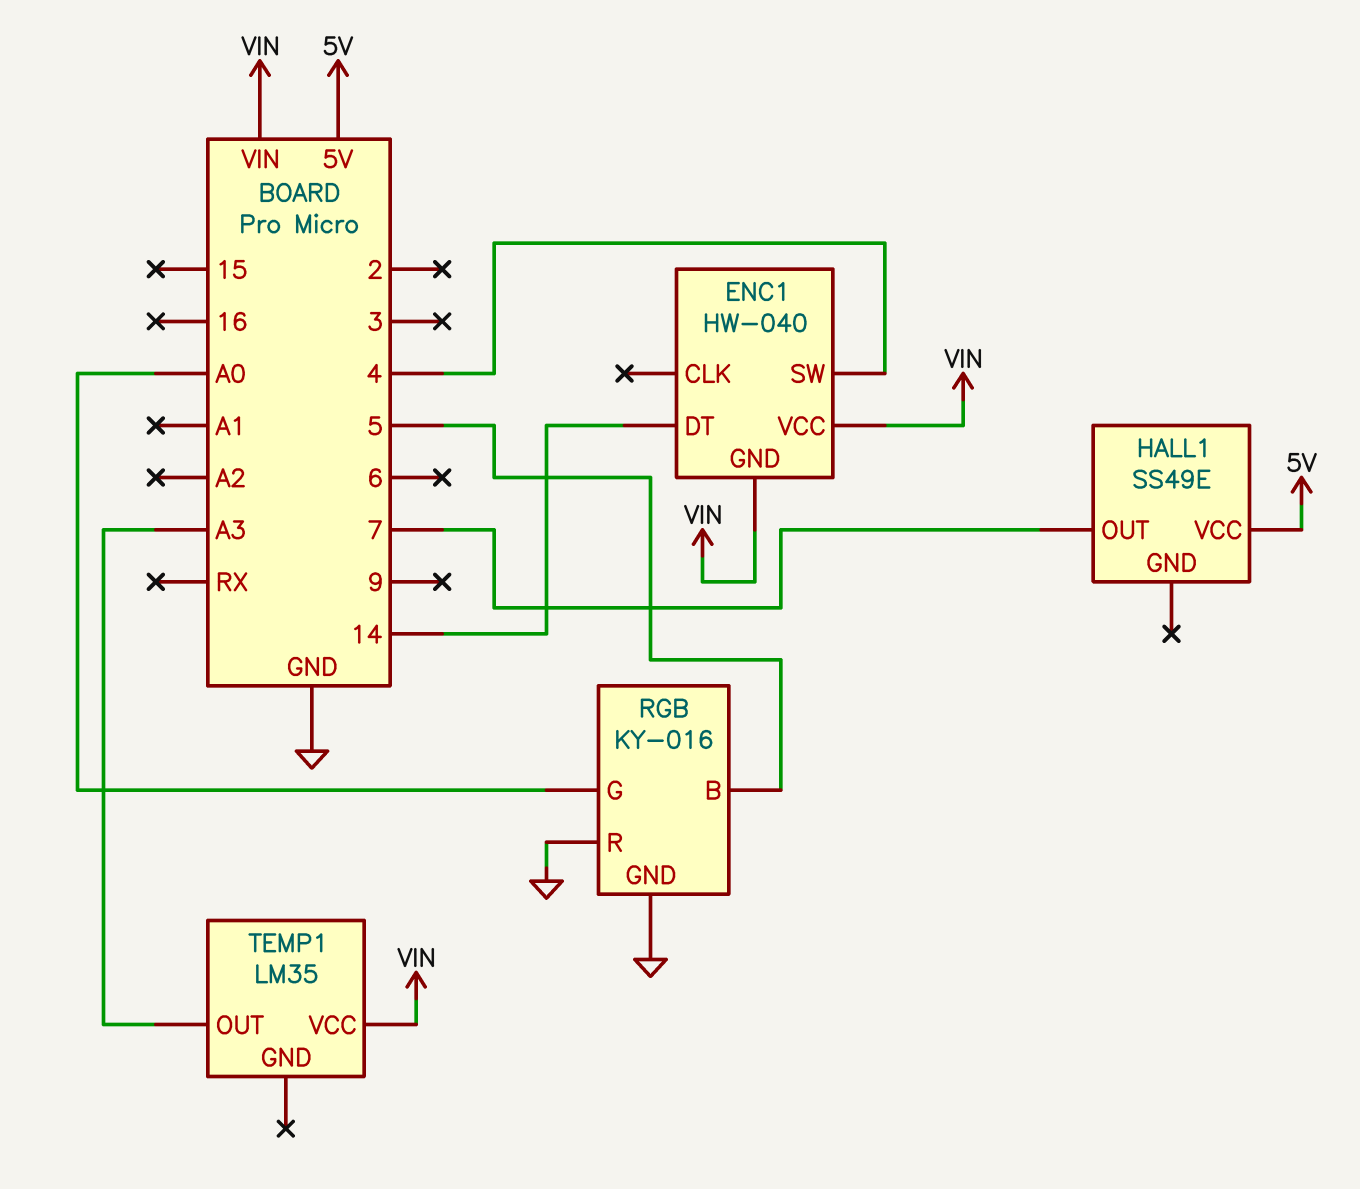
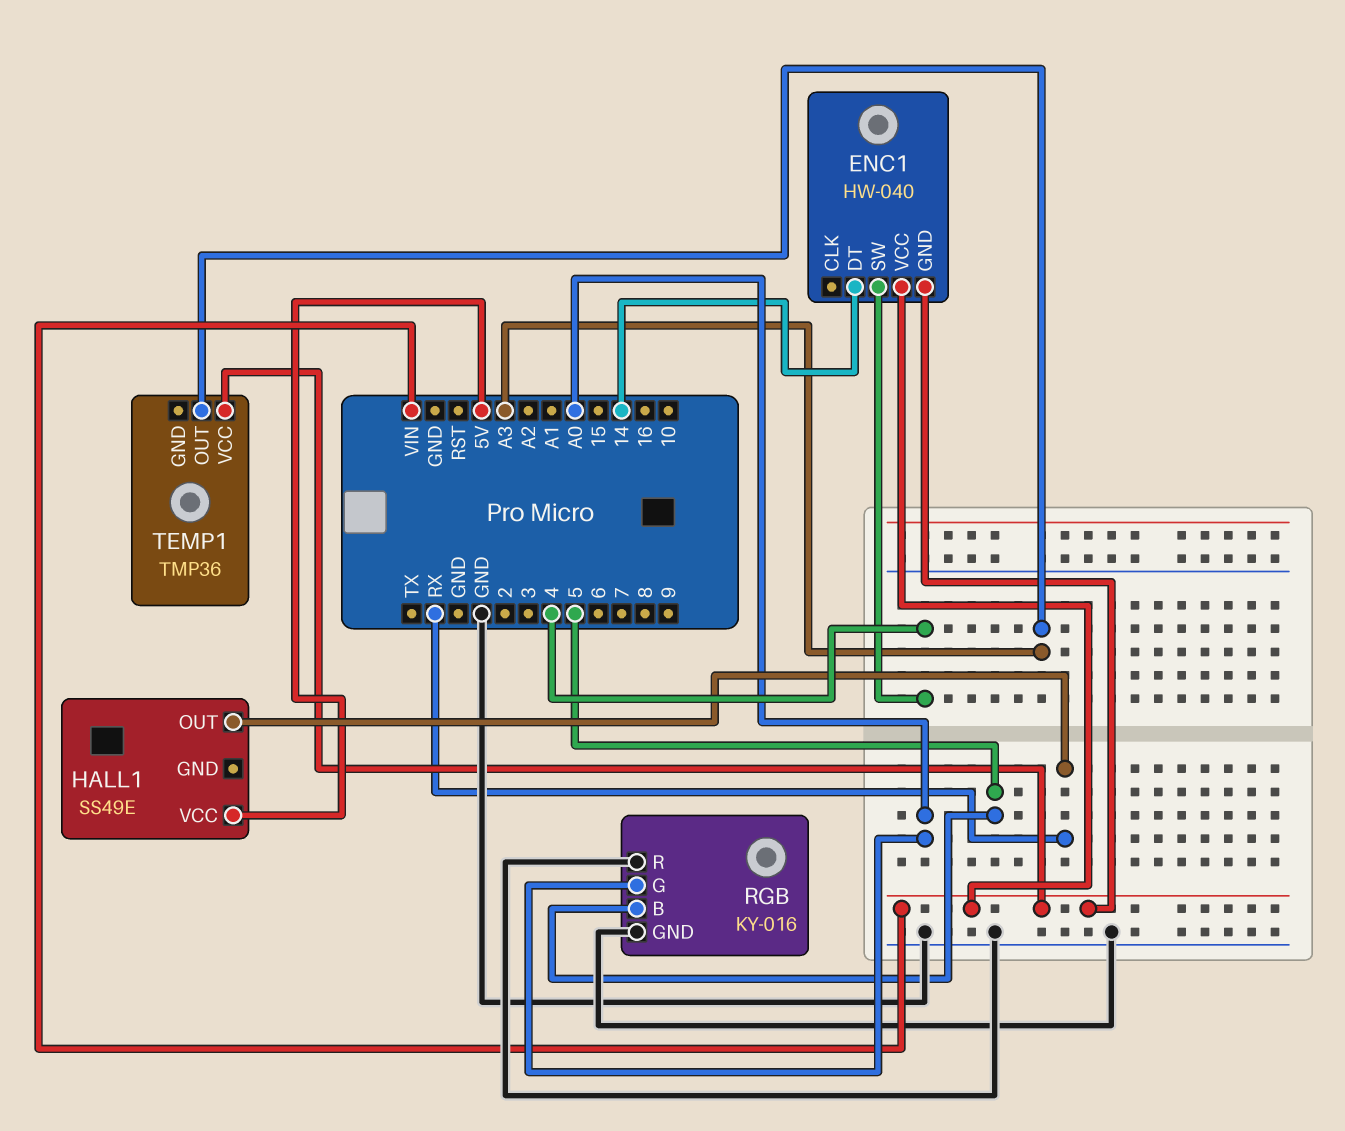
HALL1 pin OUT: 7 -> RX
TEMP1: LM35 -> TMP36

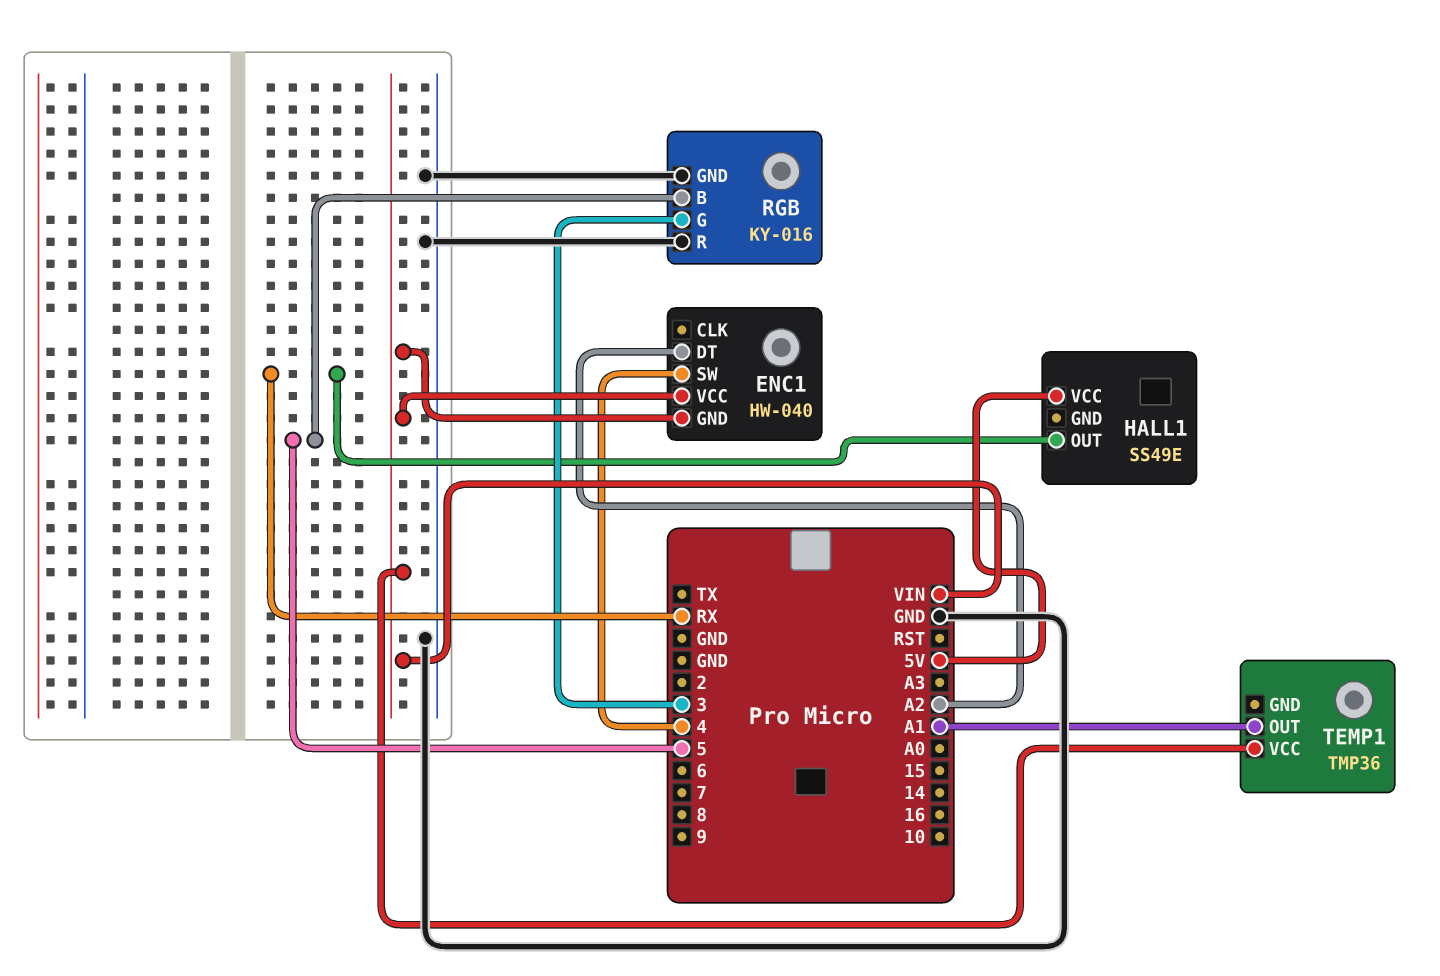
ENC1 pin DT: 14 -> A2
RGB pin G: A0 -> 3
TEMP1 pin OUT: A3 -> A1

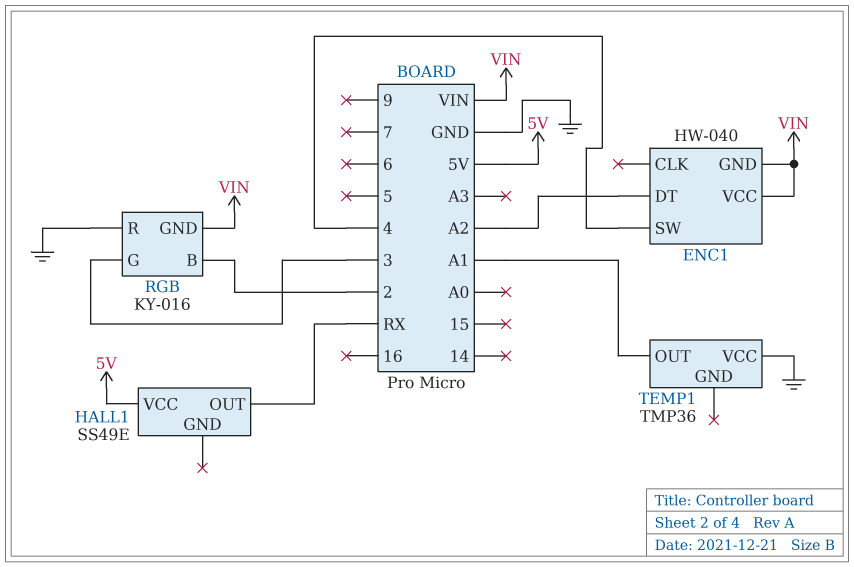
RGB pin B: 5 -> 2
RGB pin GND: GND -> VIN
TEMP1 pin VCC: VIN -> GND

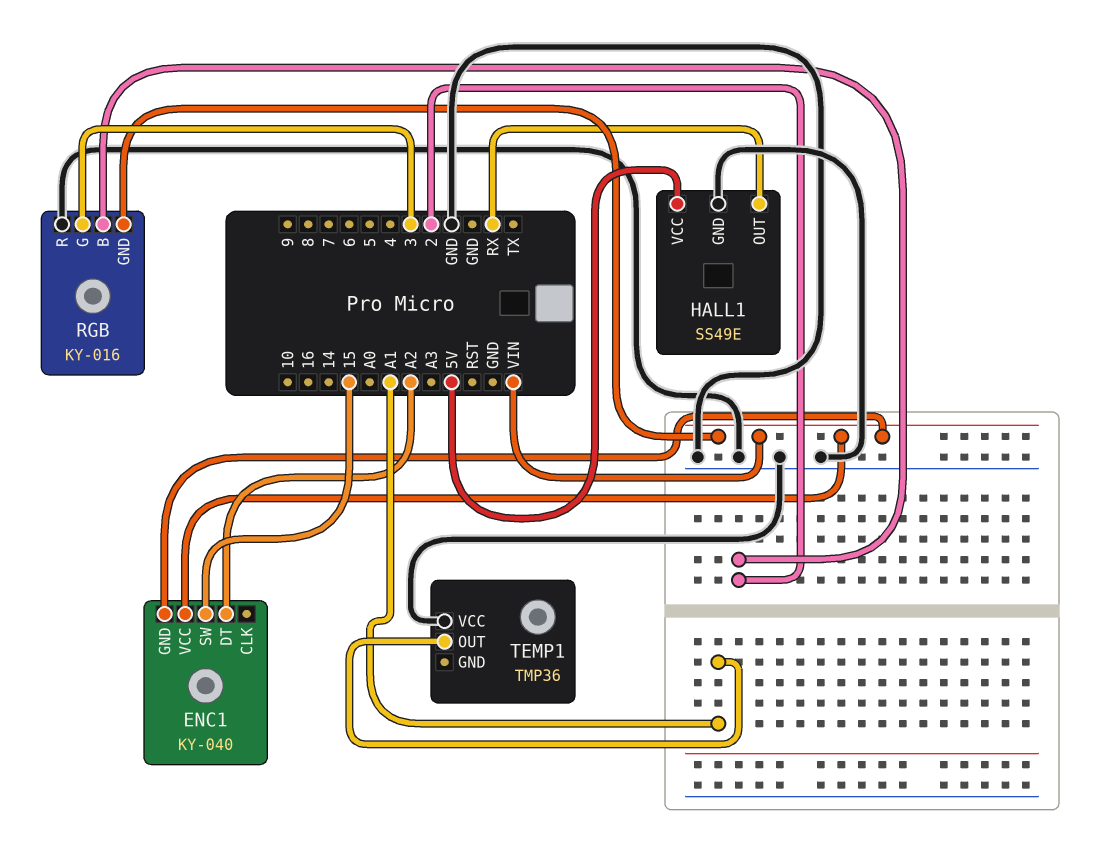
ENC1: HW-040 -> KY-040
ENC1 pin SW: 4 -> 15
HALL1 pin GND: none -> GND

